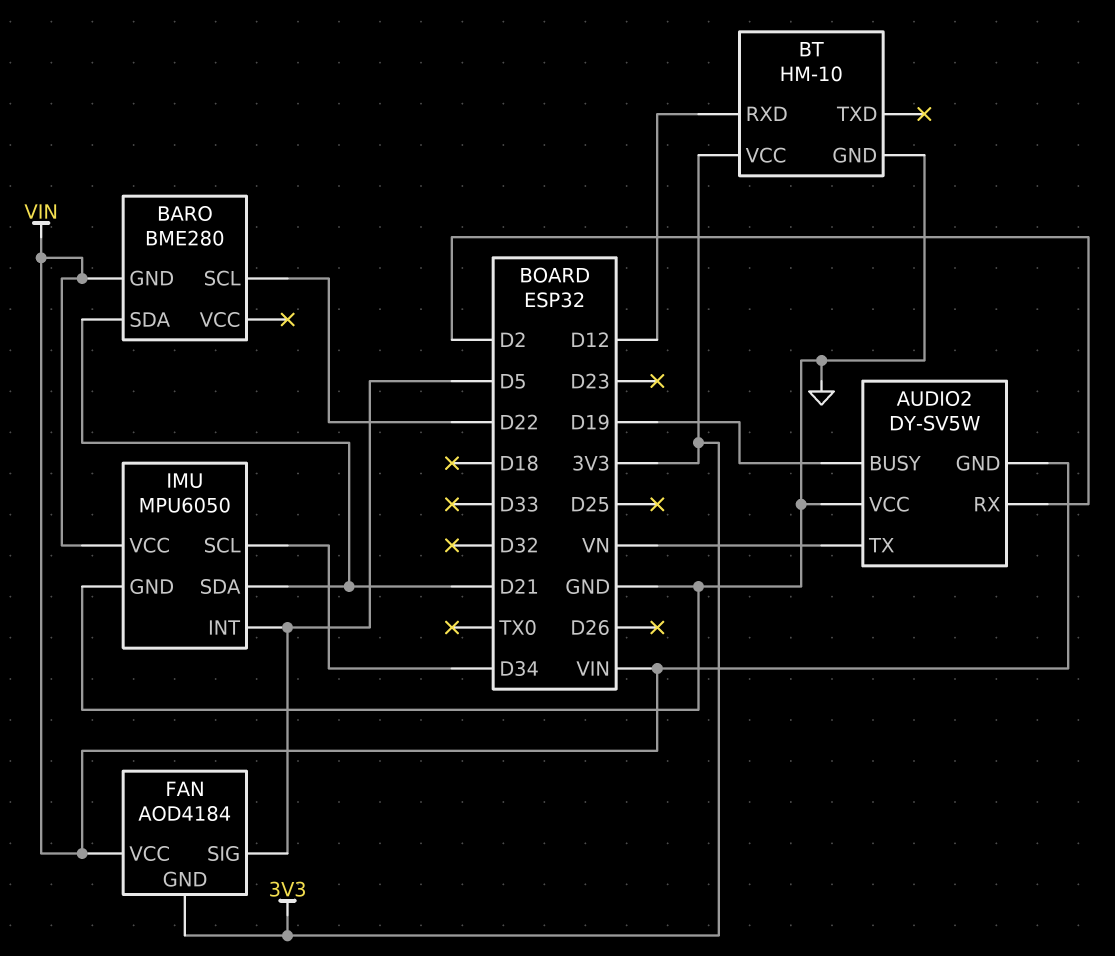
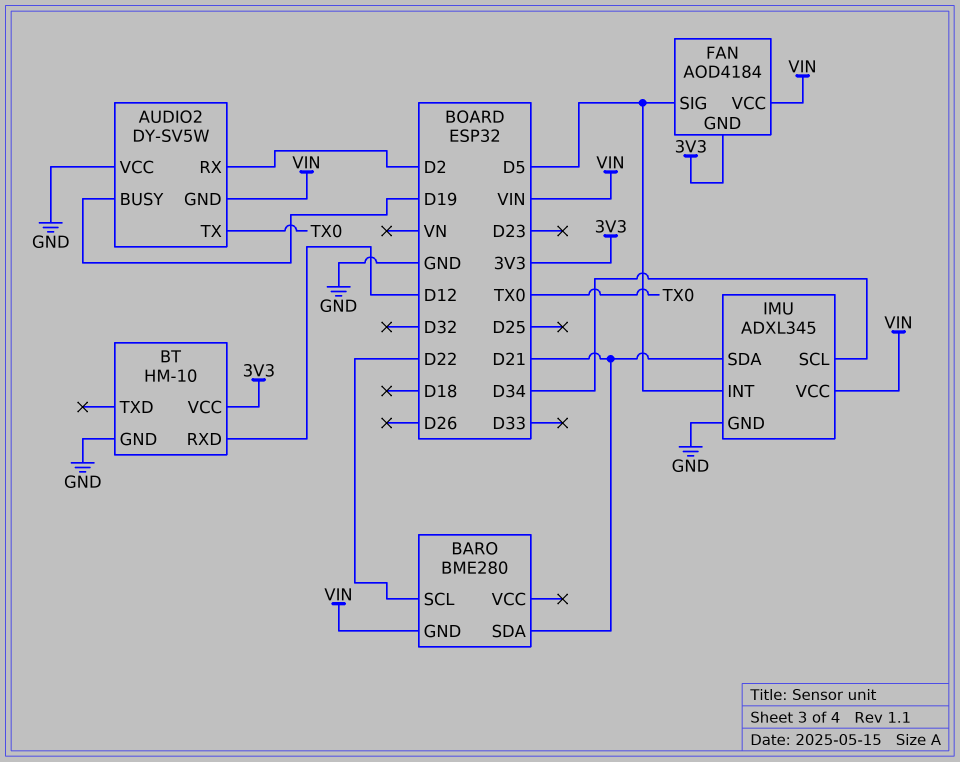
AUDIO2 pin TX: VN -> TX0
IMU: MPU6050 -> ADXL345

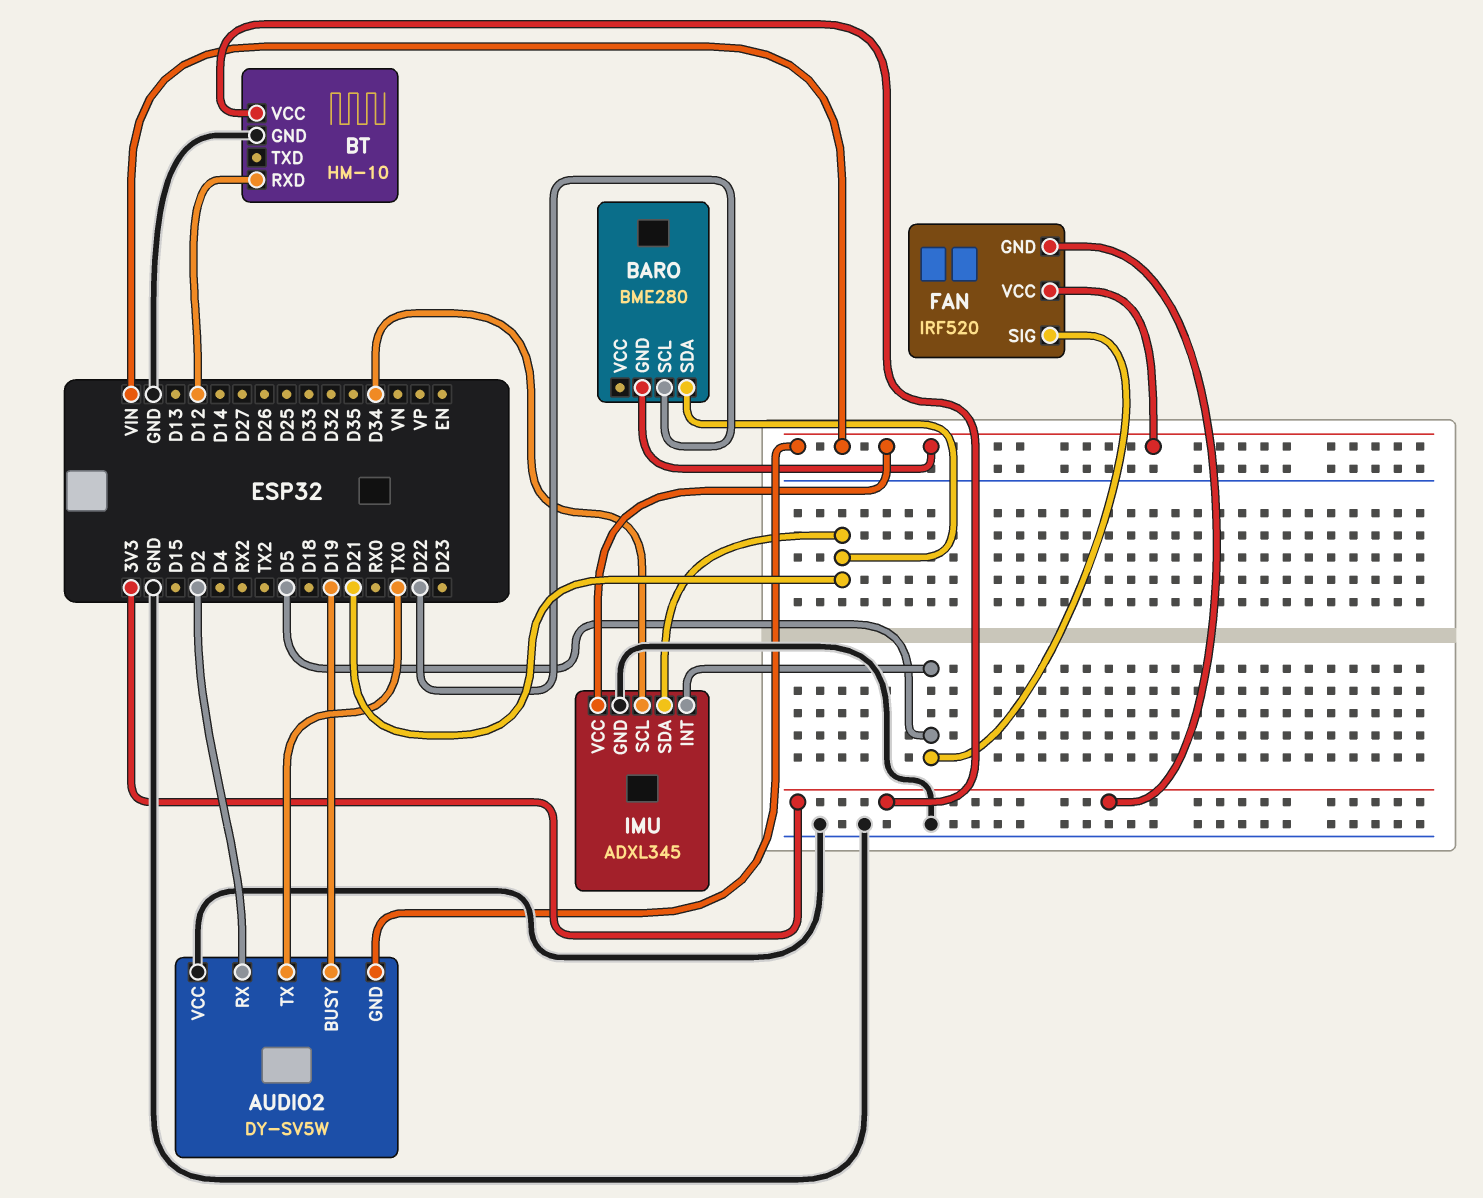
FAN: AOD4184 -> IRF520

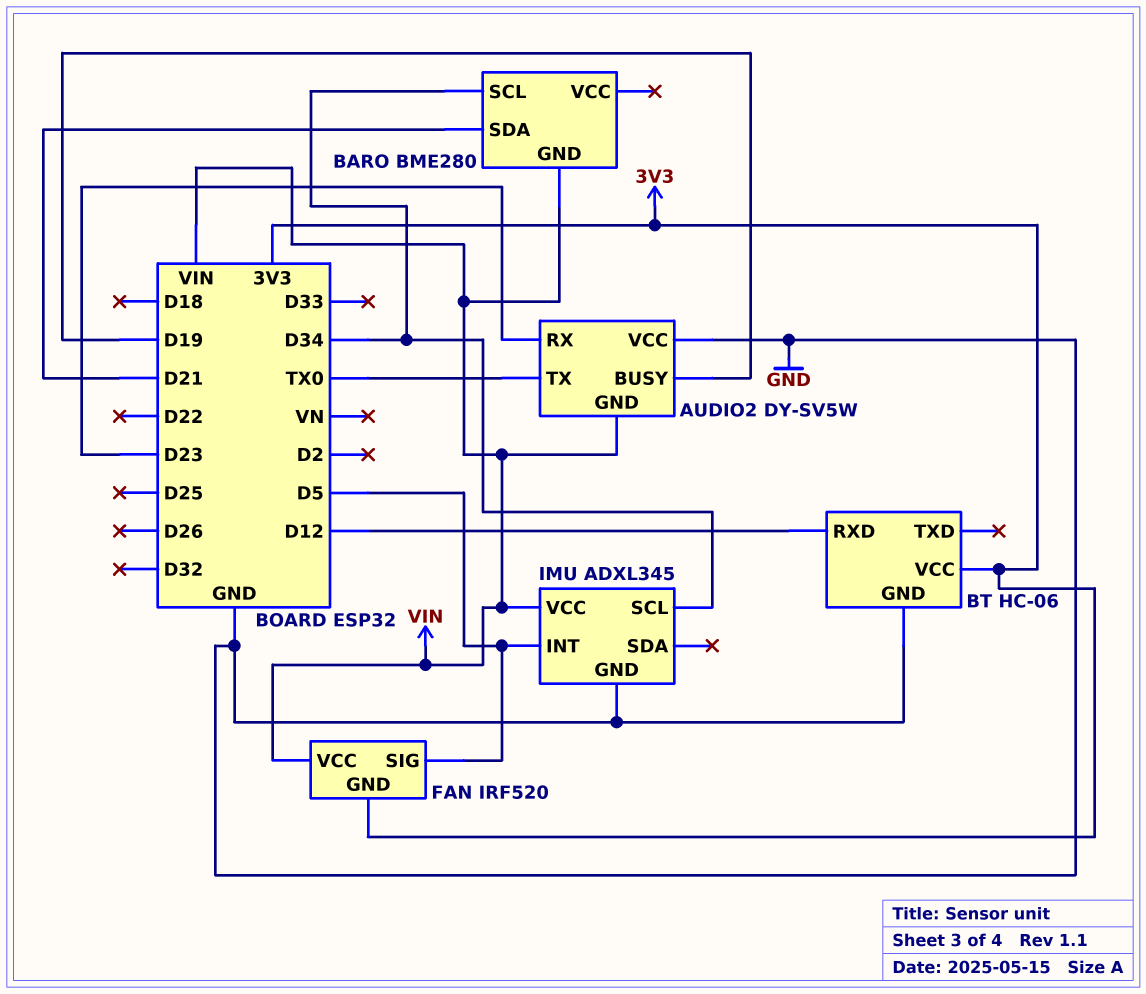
AUDIO2 pin RX: D2 -> D23
BARO pin SCL: D22 -> D34
BT: HM-10 -> HC-06
IMU pin SDA: D21 -> none

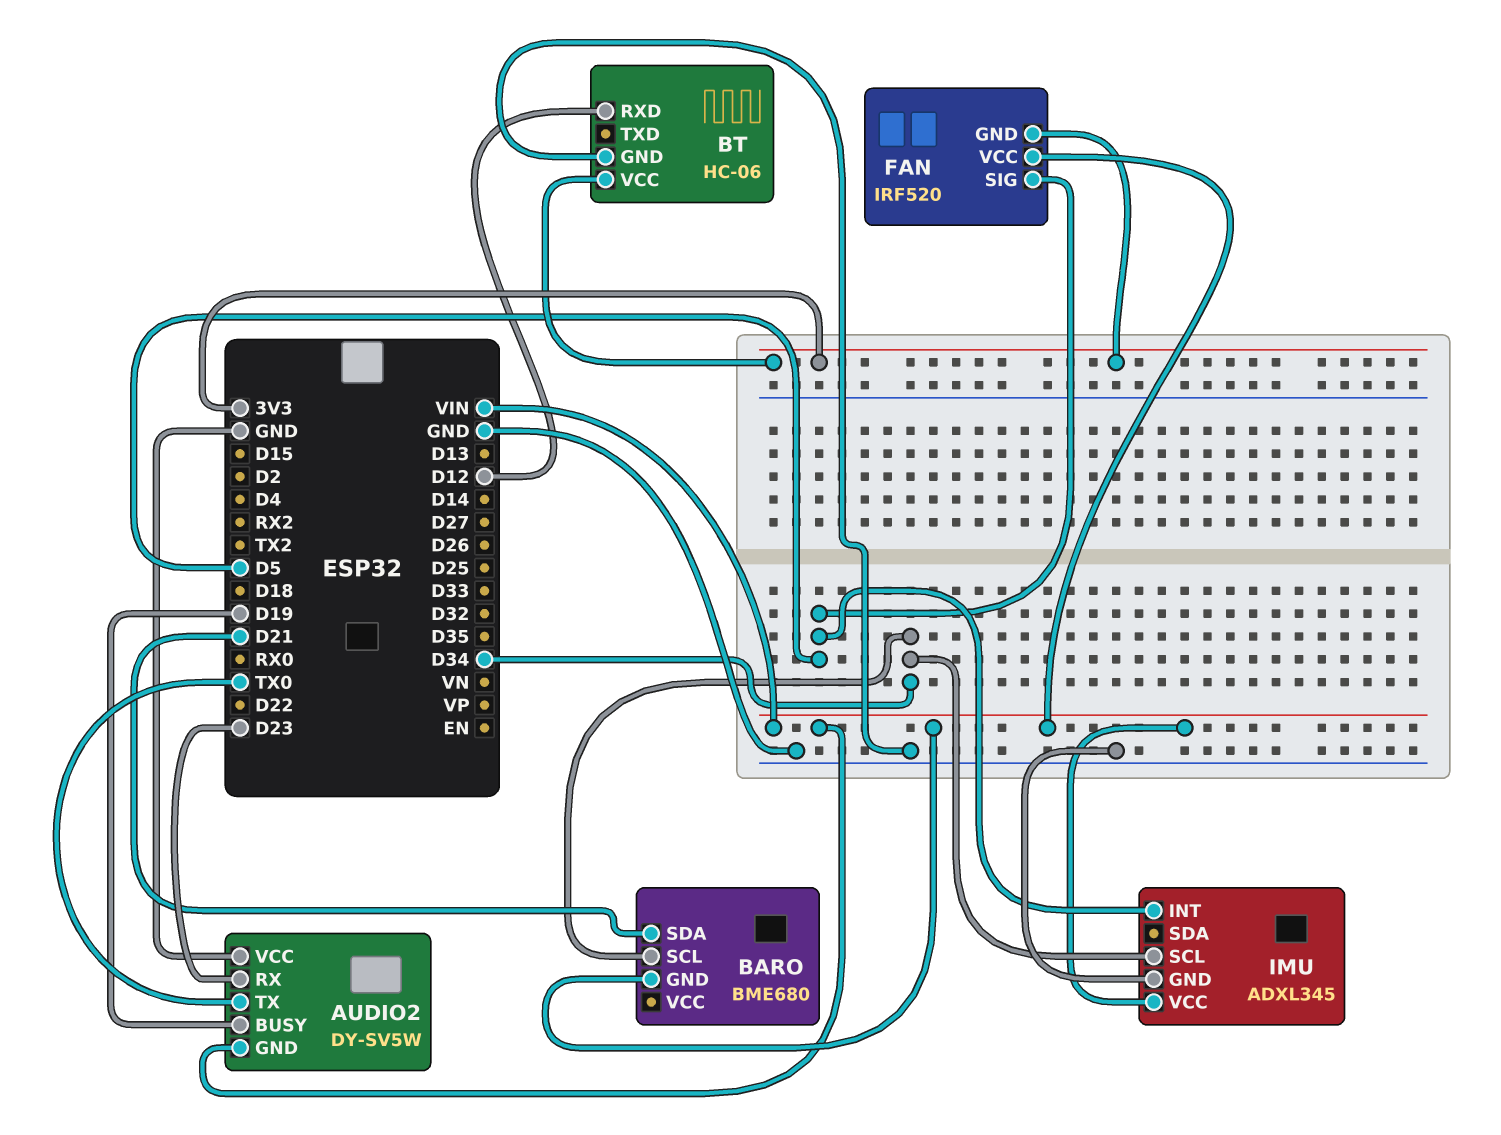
BARO: BME280 -> BME680

